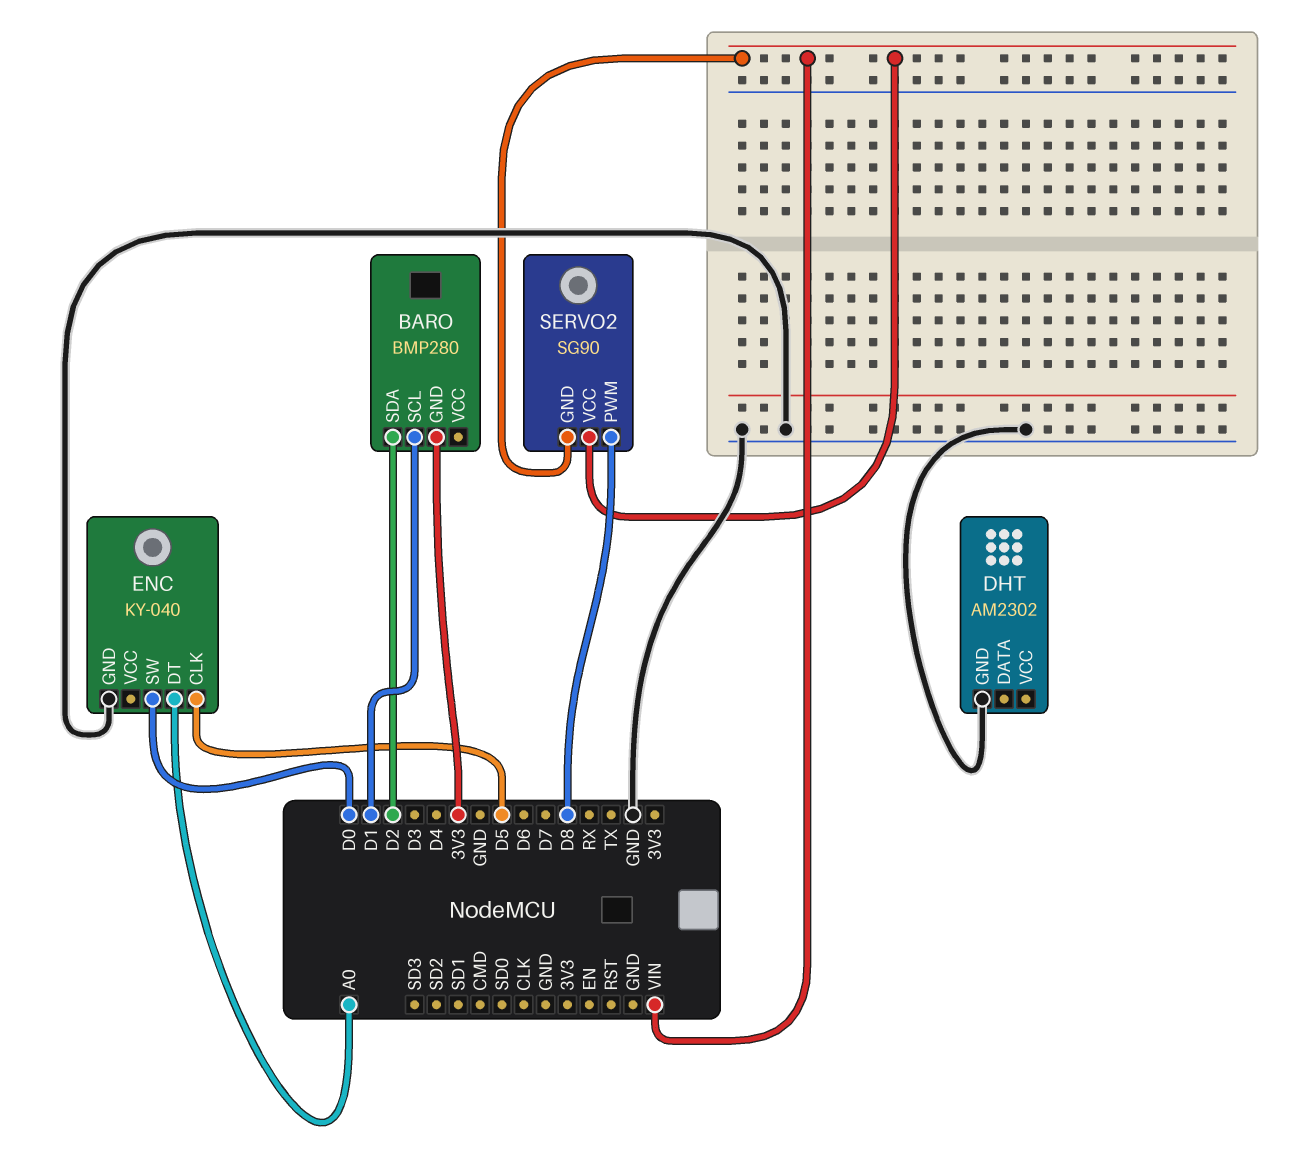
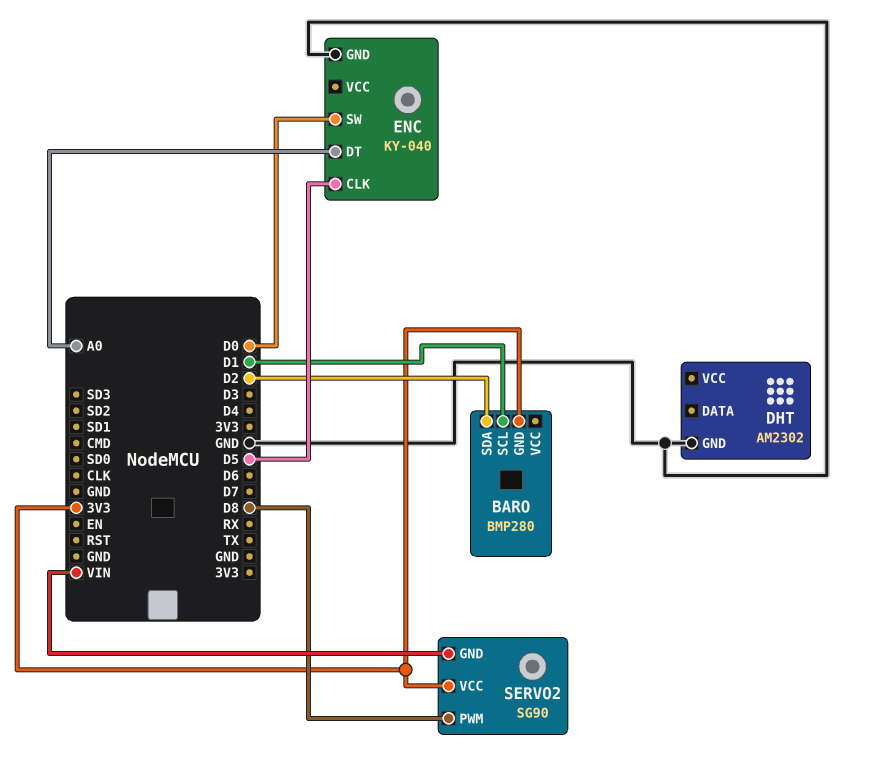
SERVO2 pin VCC: VIN -> 3V3

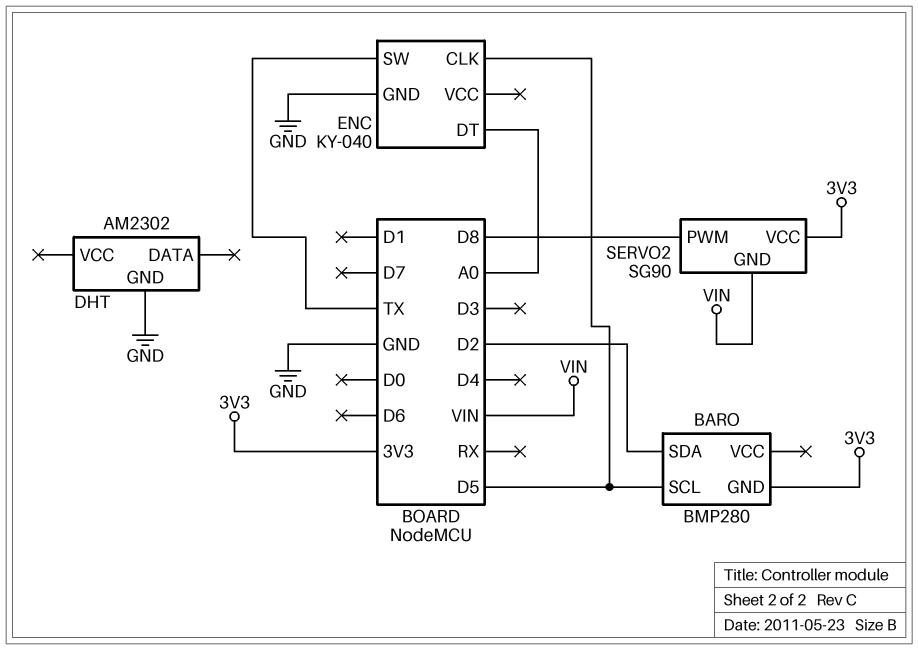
BARO pin SCL: D1 -> D5
ENC pin SW: D0 -> TX

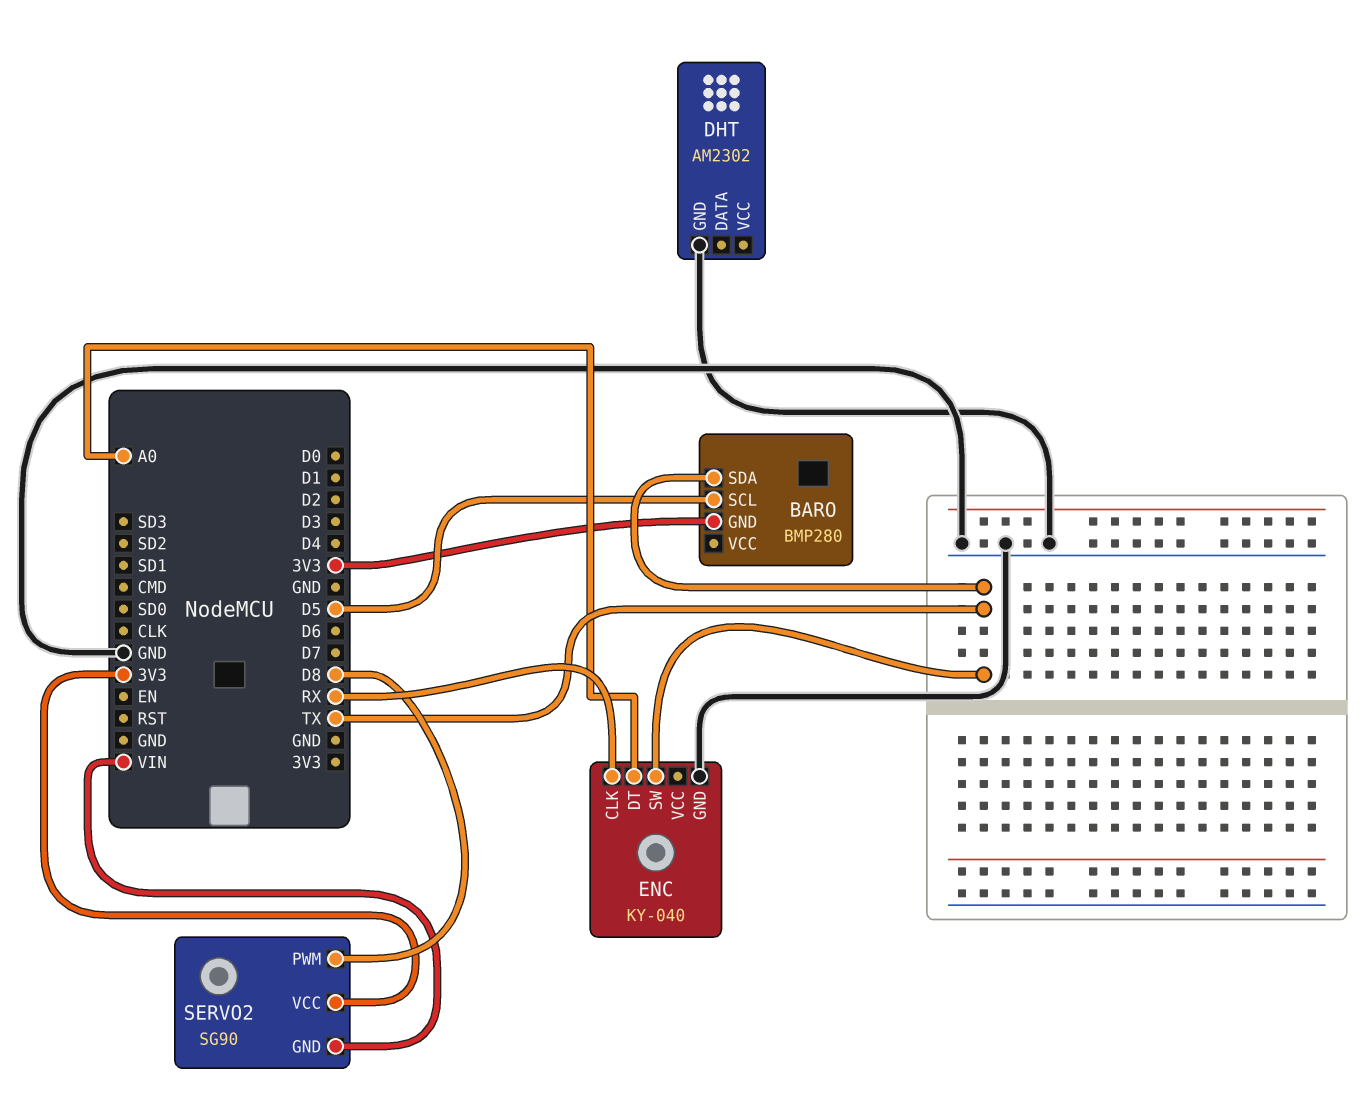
BARO pin SDA: D2 -> TX
ENC pin CLK: D5 -> RX

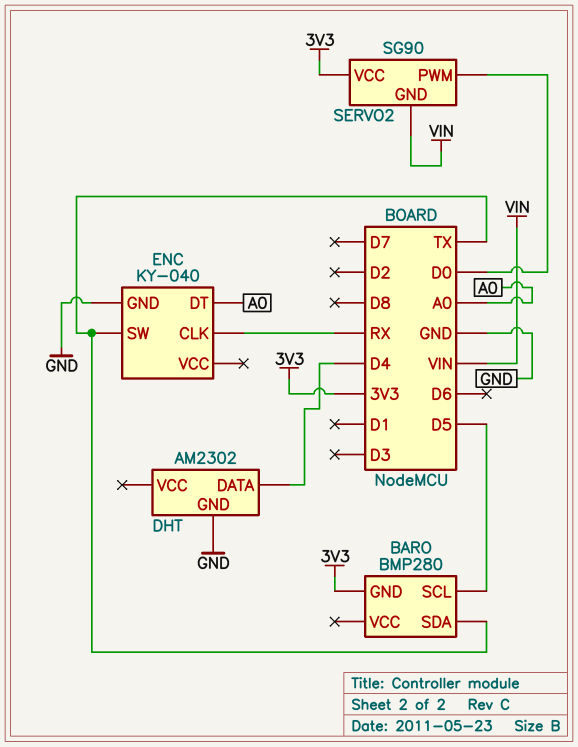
DHT pin DATA: none -> D4
SERVO2 pin PWM: D8 -> D0

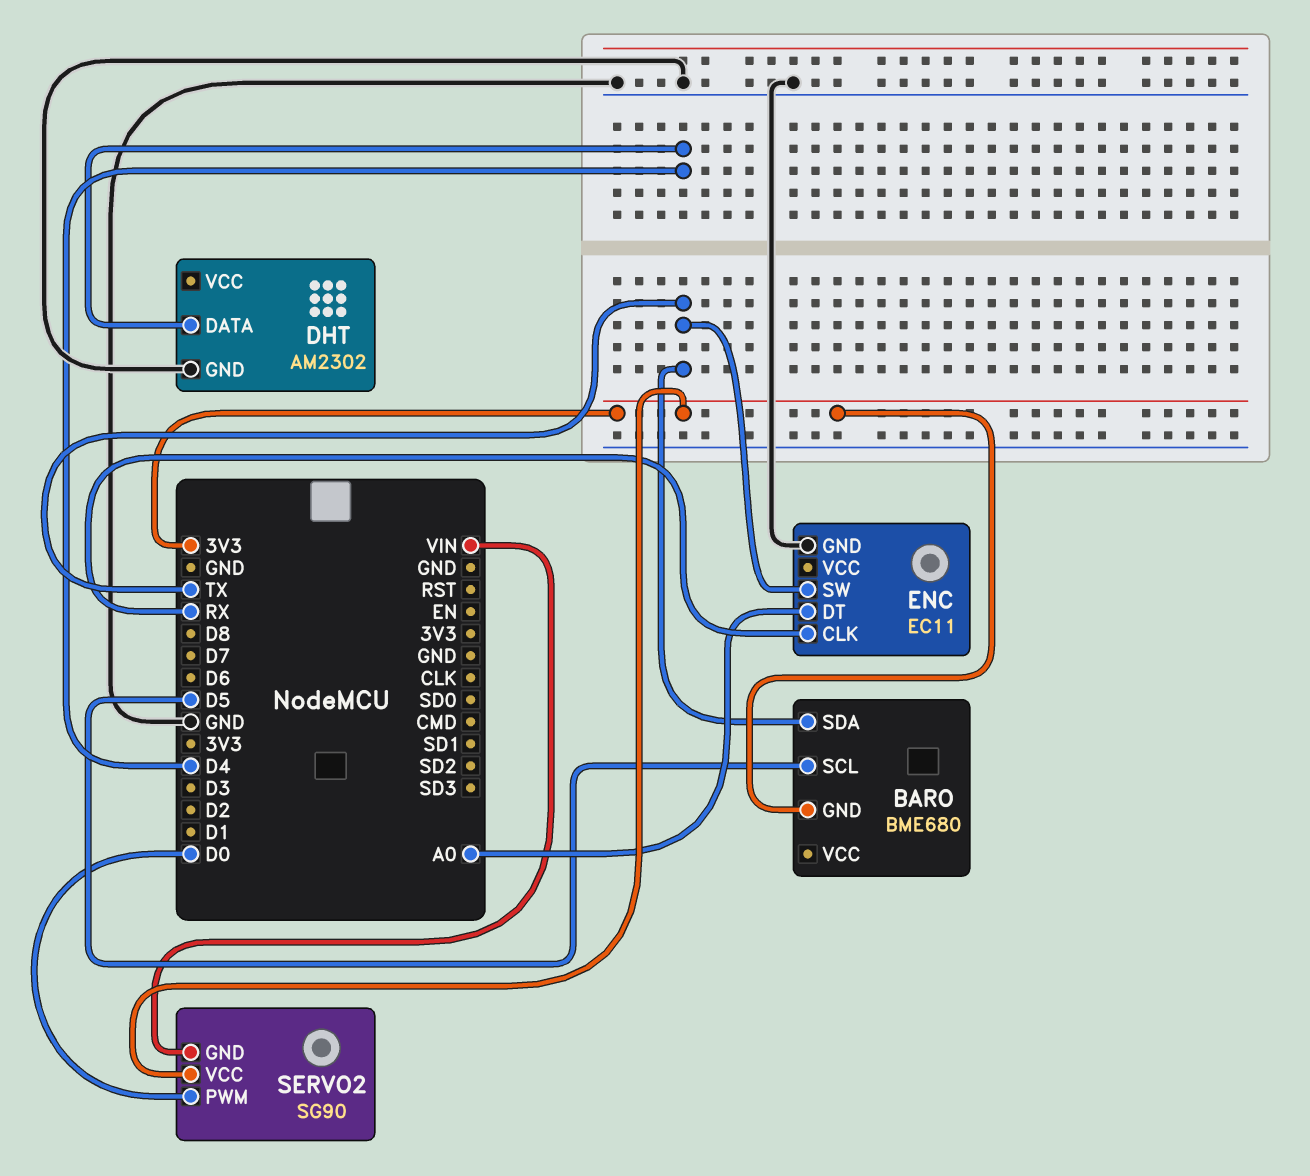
BARO: BMP280 -> BME680
ENC: KY-040 -> EC11

